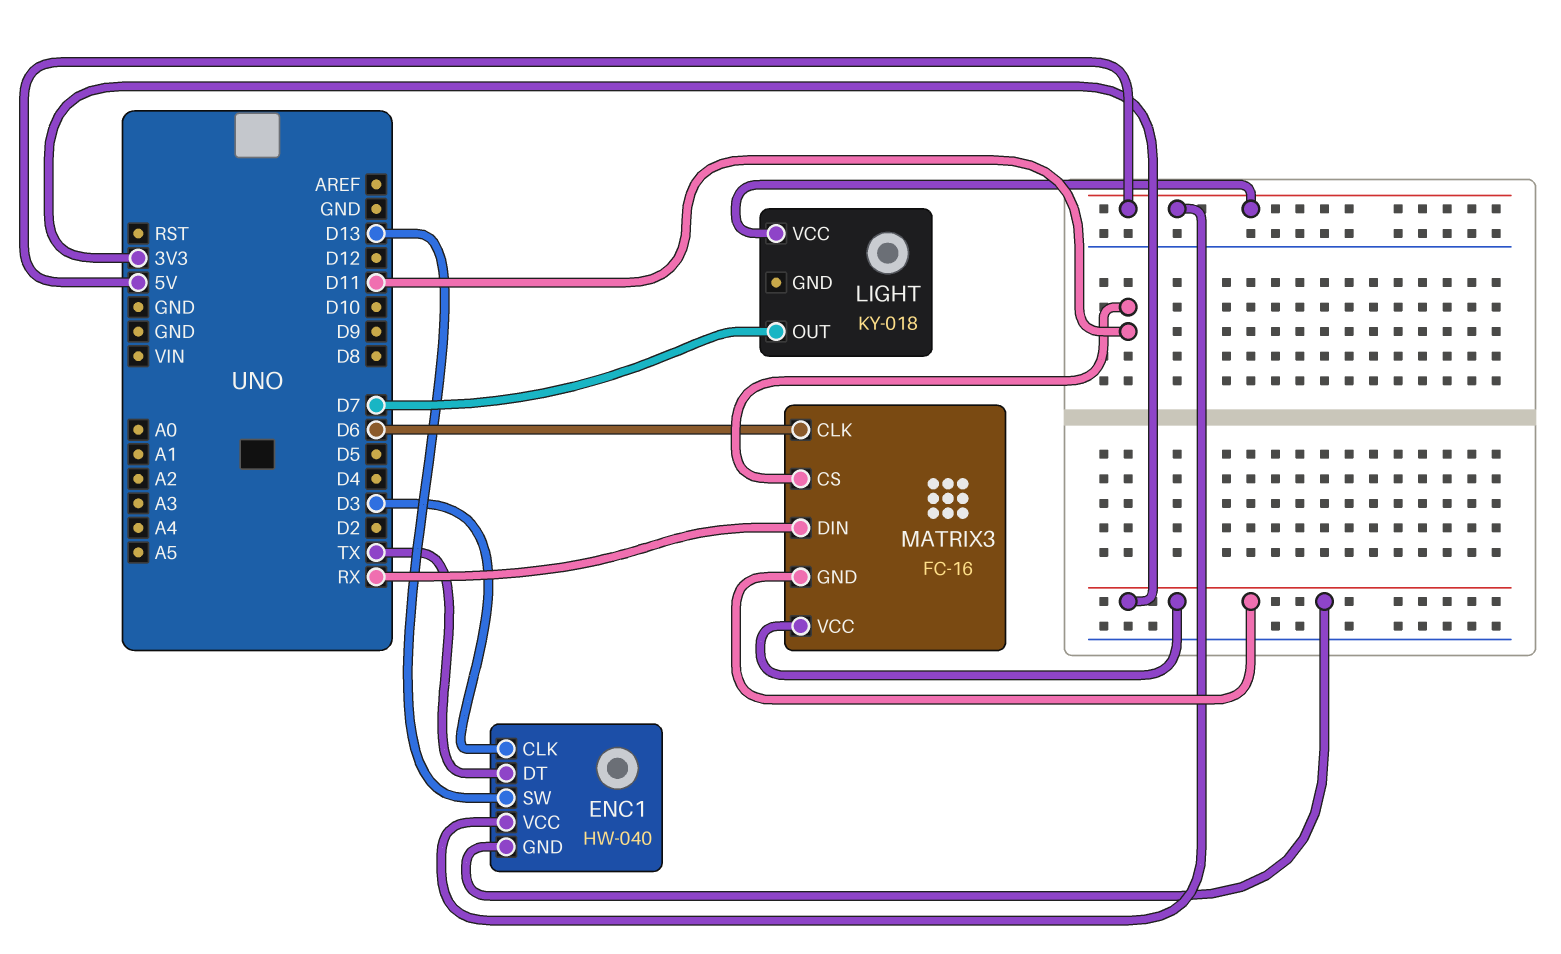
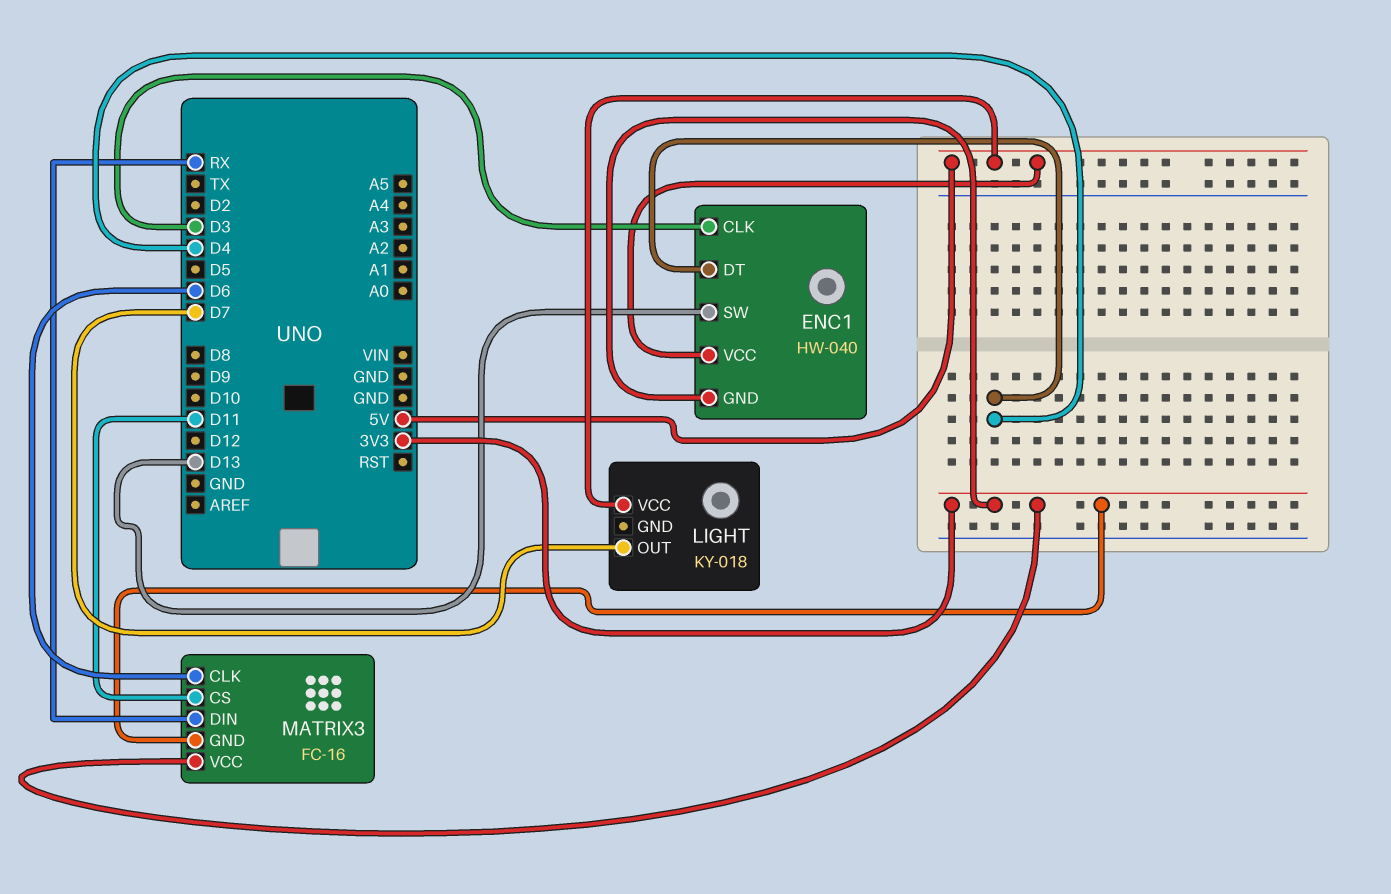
ENC1 pin DT: TX -> D4

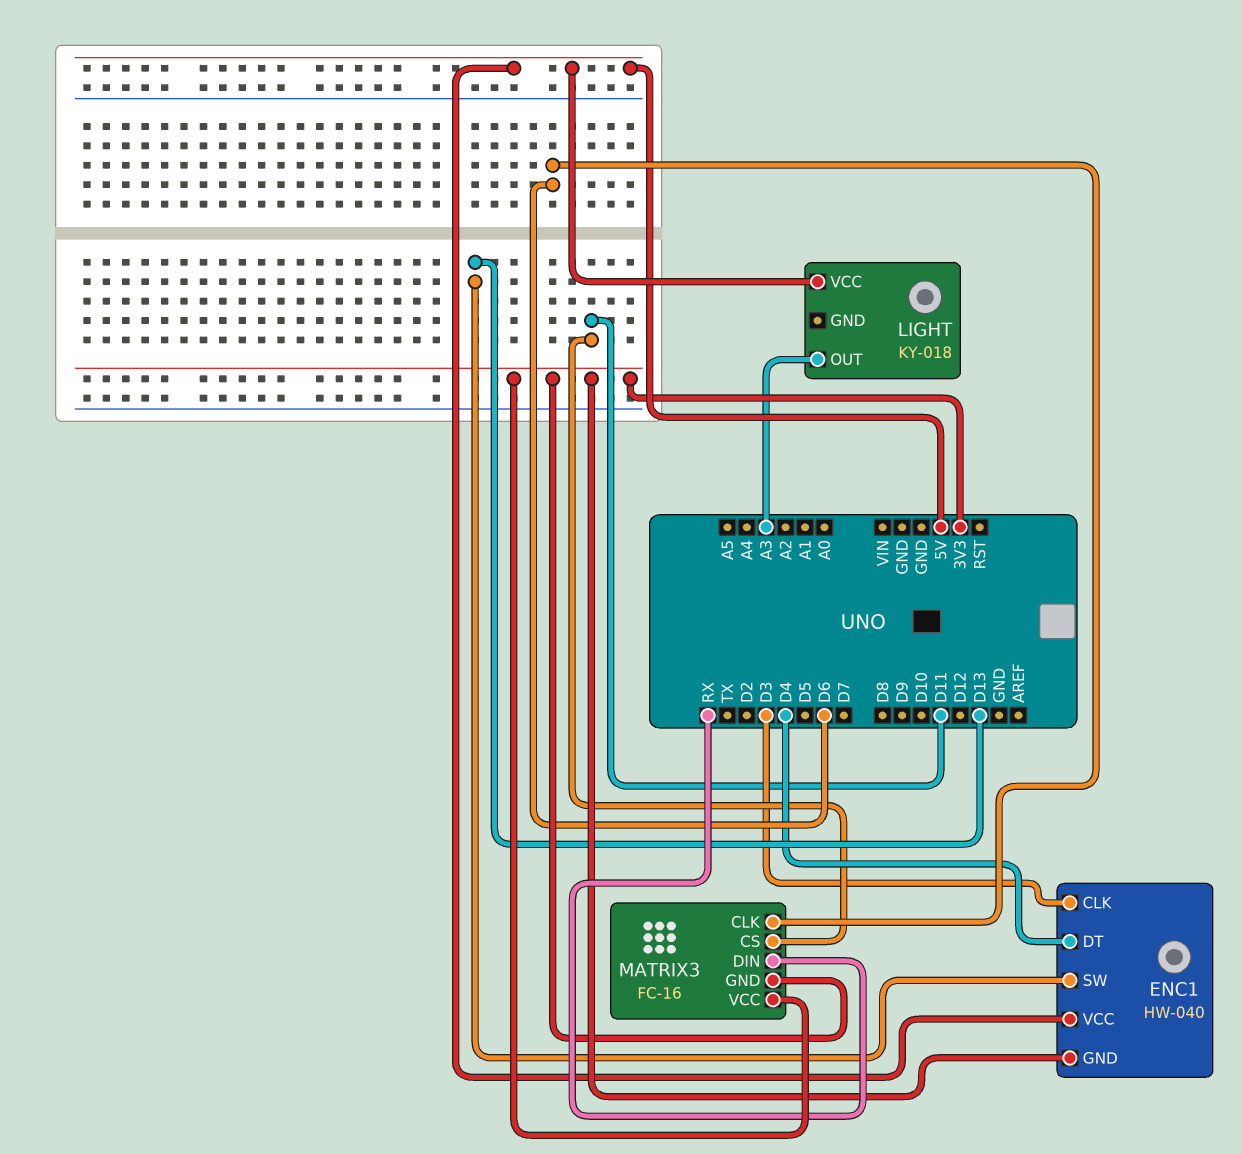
LIGHT pin OUT: D7 -> A3

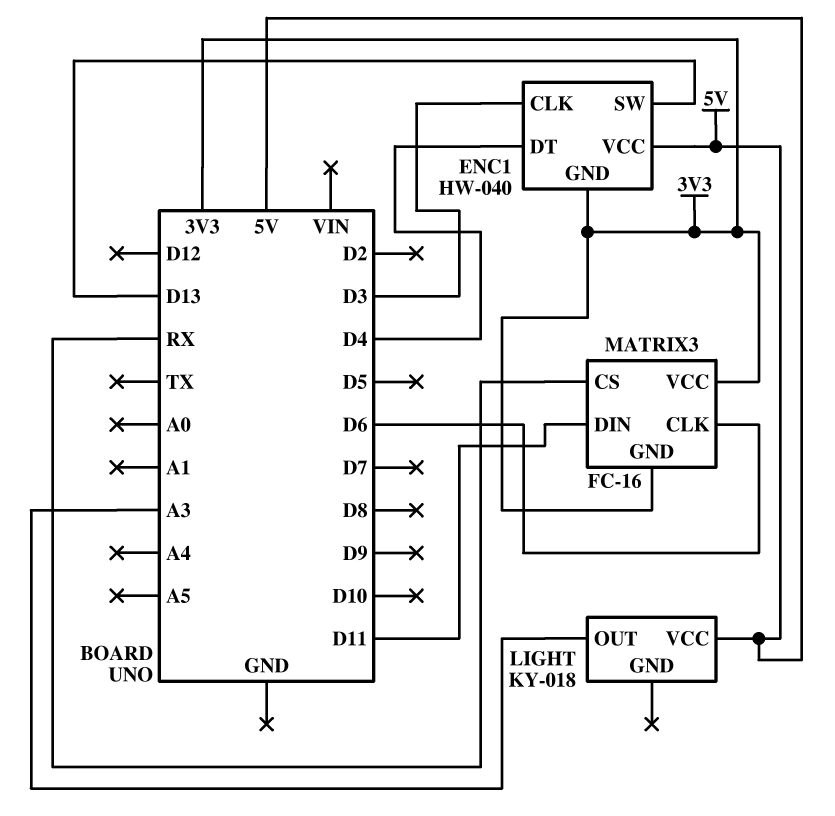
MATRIX3 pin CS: D11 -> RX
MATRIX3 pin DIN: RX -> D11

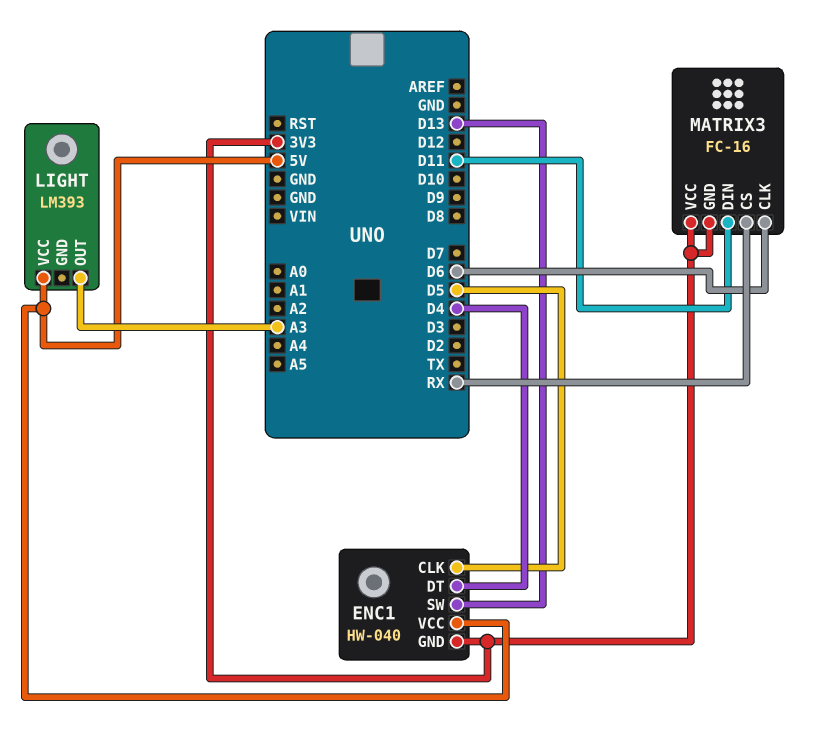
ENC1 pin CLK: D3 -> D5
LIGHT: KY-018 -> LM393

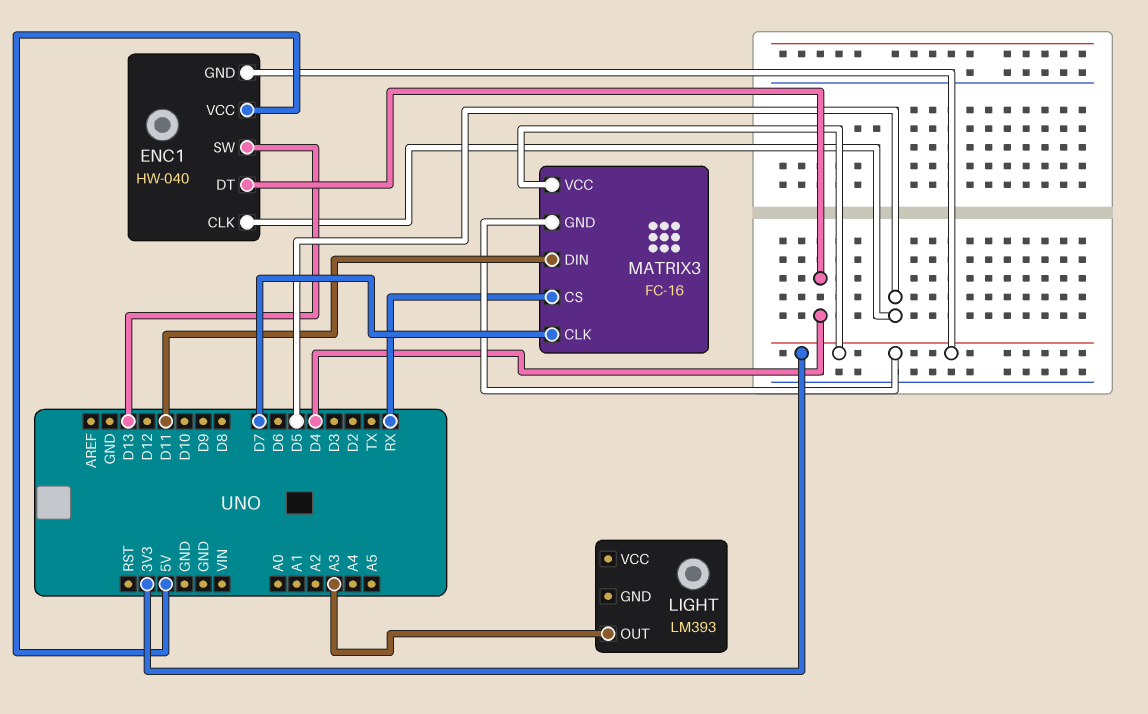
LIGHT pin VCC: 5V -> none
MATRIX3 pin CLK: D6 -> D7

